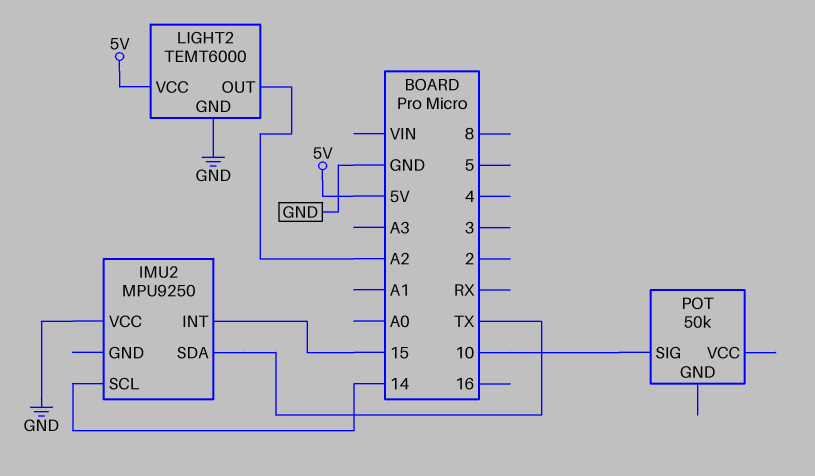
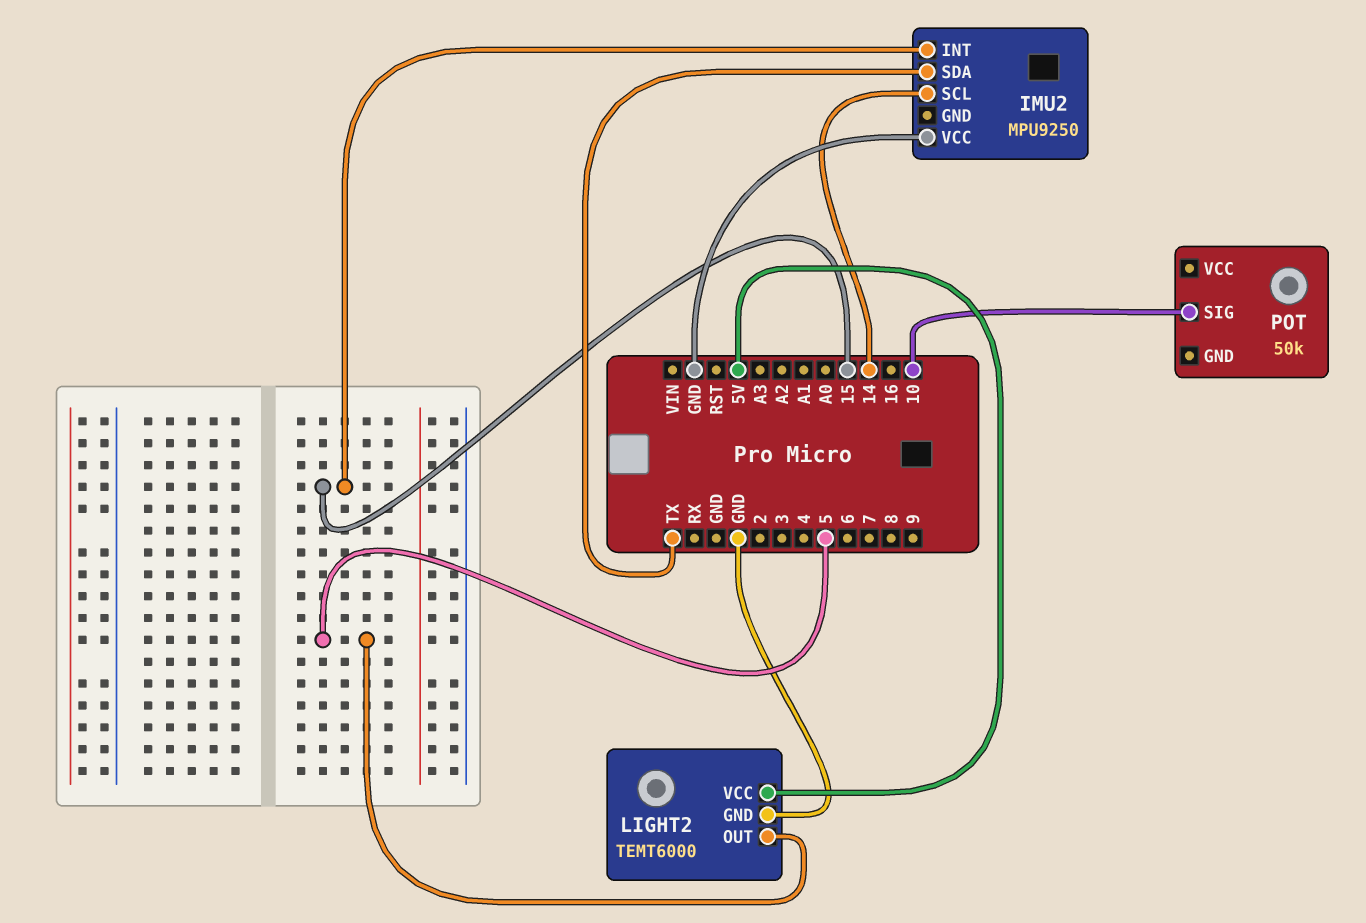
LIGHT2 pin OUT: A2 -> 5

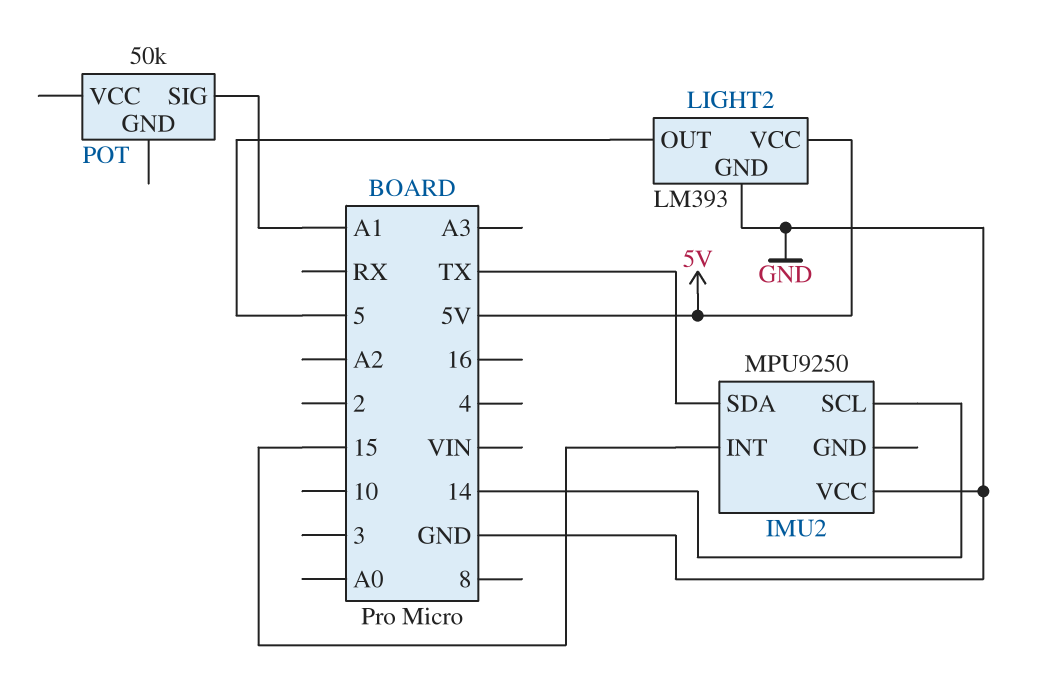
LIGHT2: TEMT6000 -> LM393
POT pin SIG: 10 -> A1

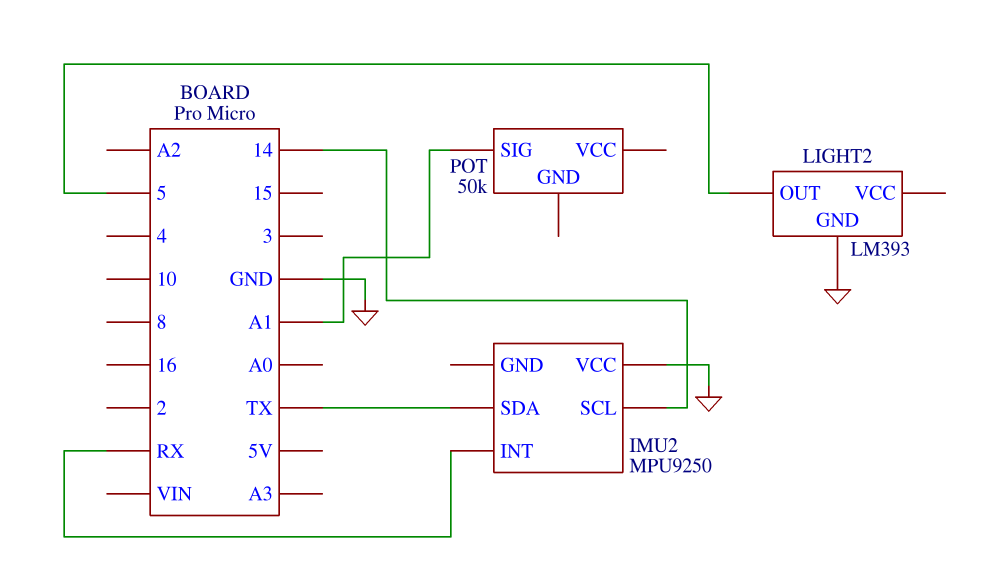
IMU2 pin INT: 15 -> RX
LIGHT2 pin VCC: 5V -> none

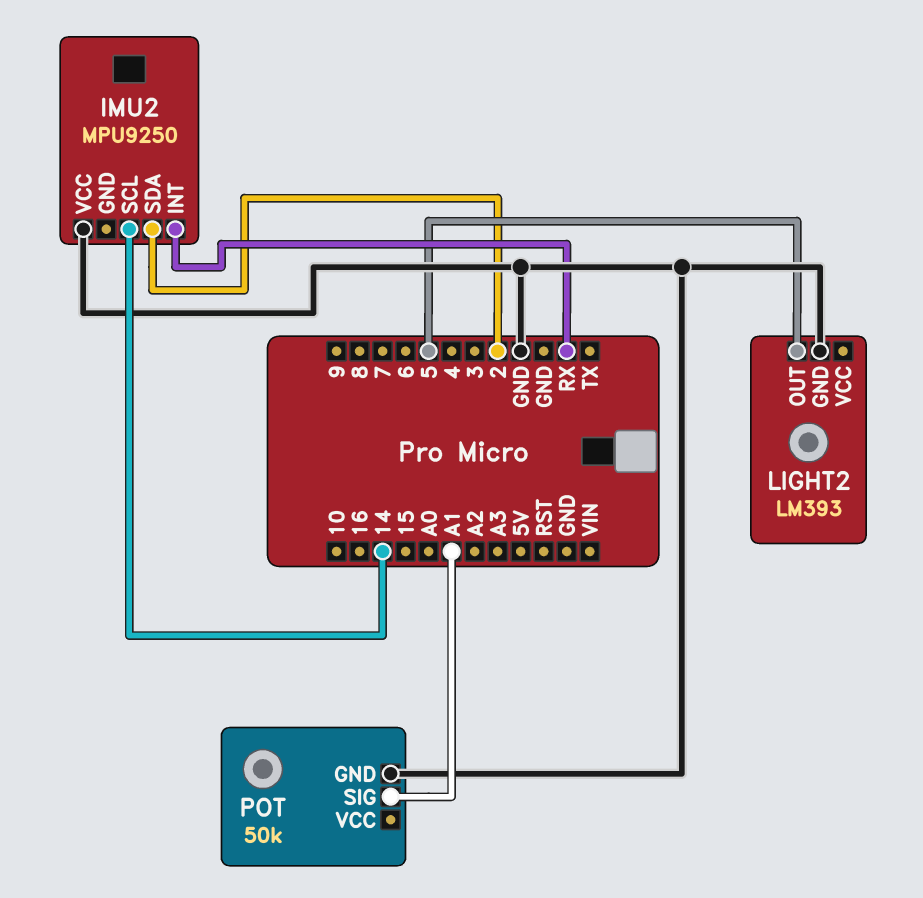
IMU2 pin SDA: TX -> 2
POT pin GND: none -> GND

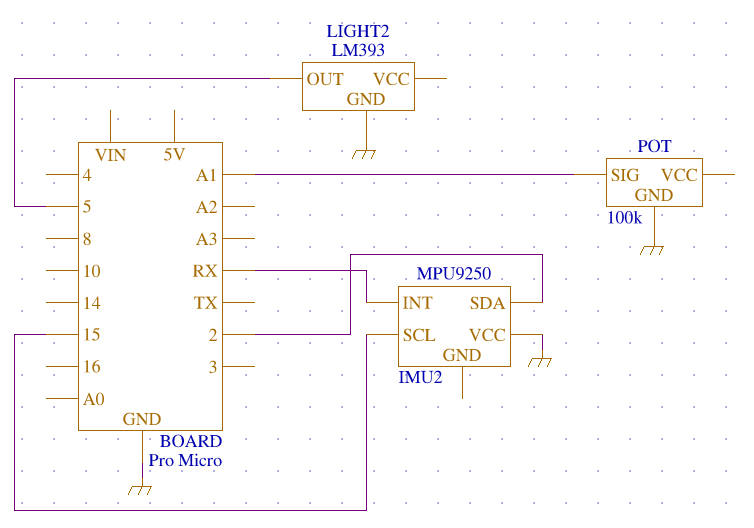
IMU2 pin SCL: 14 -> 15
POT: 50k -> 100k

